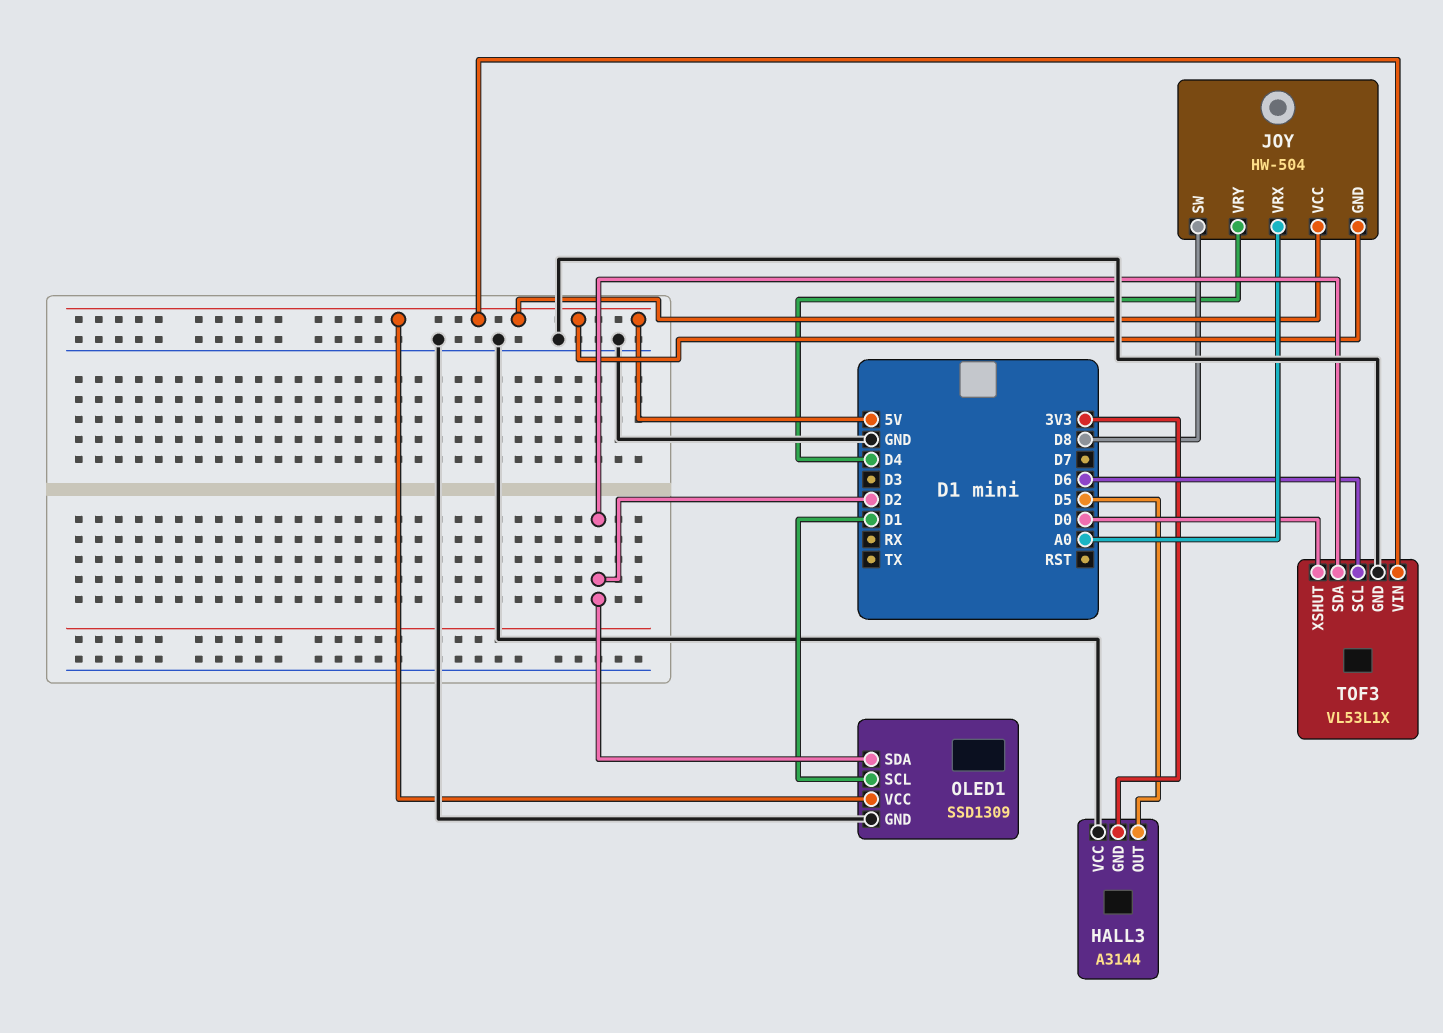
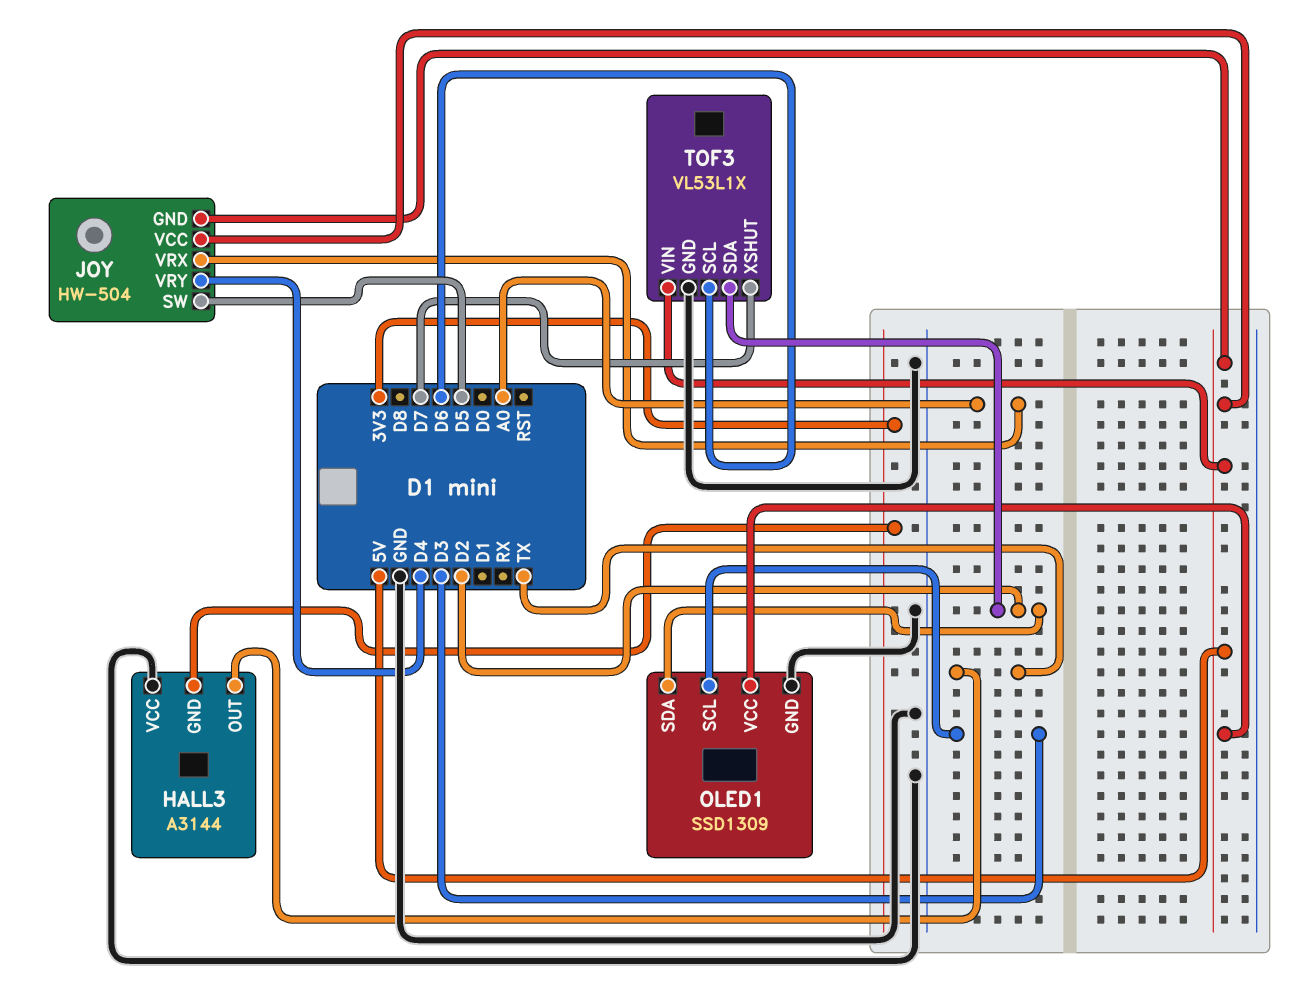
HALL3 pin OUT: D5 -> TX
JOY pin SW: D8 -> D5
OLED1 pin SCL: D1 -> D3
TOF3 pin XSHUT: D0 -> D7

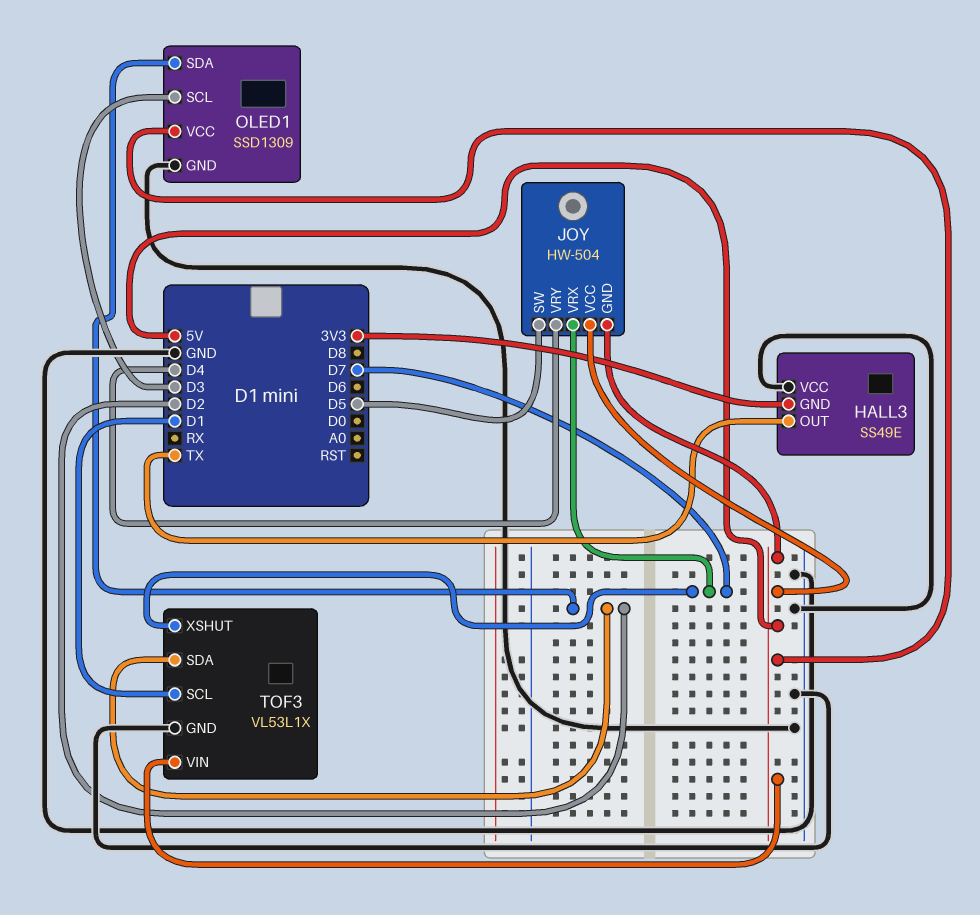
HALL3: A3144 -> SS49E
JOY pin VRX: A0 -> D7
TOF3 pin SCL: D6 -> D1

